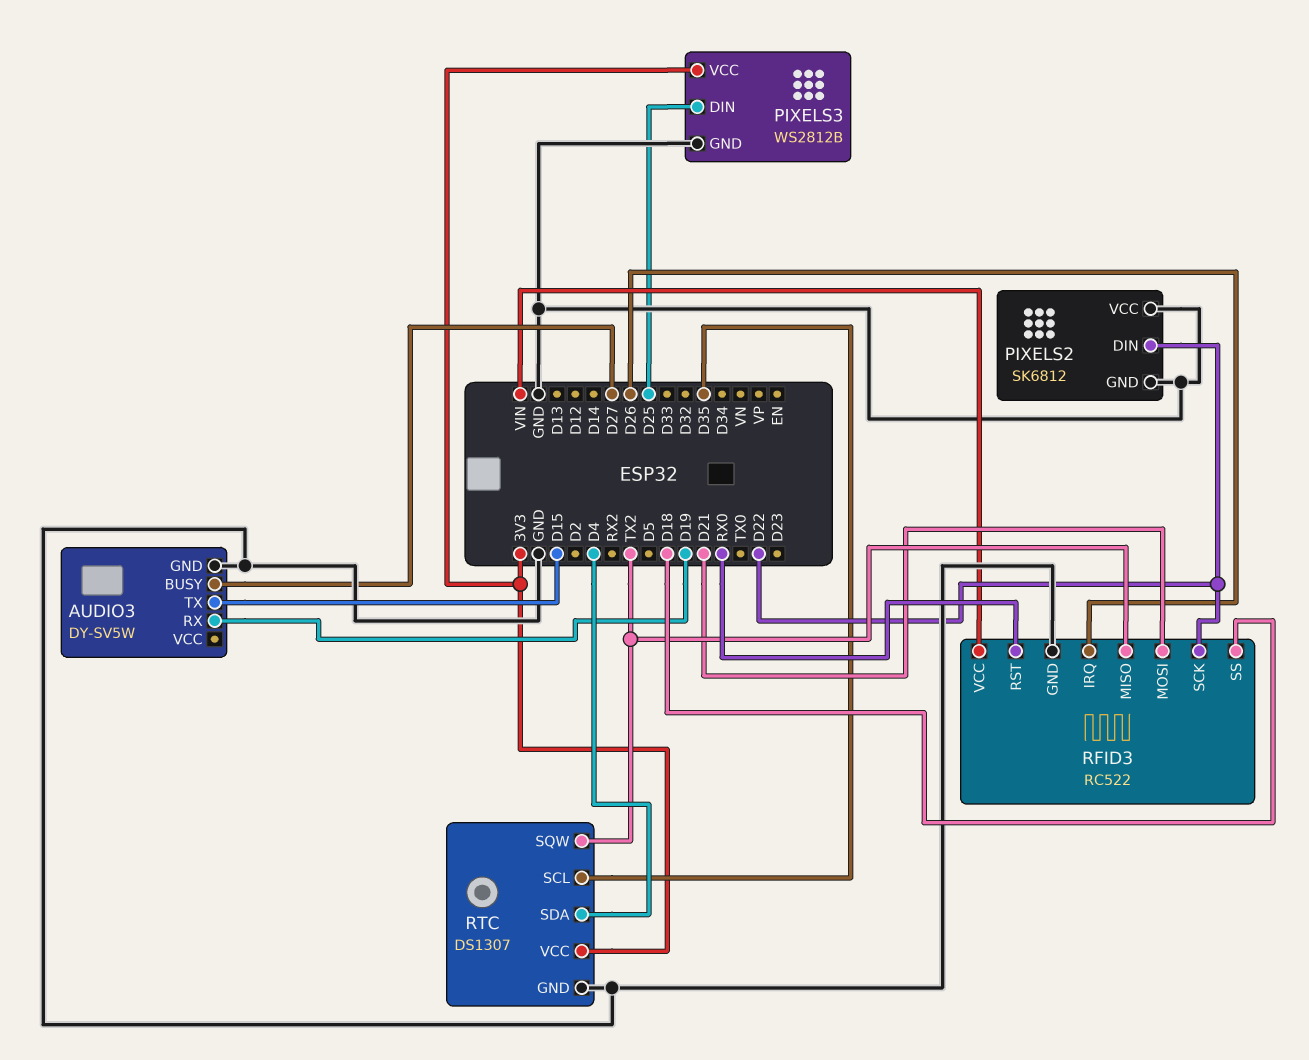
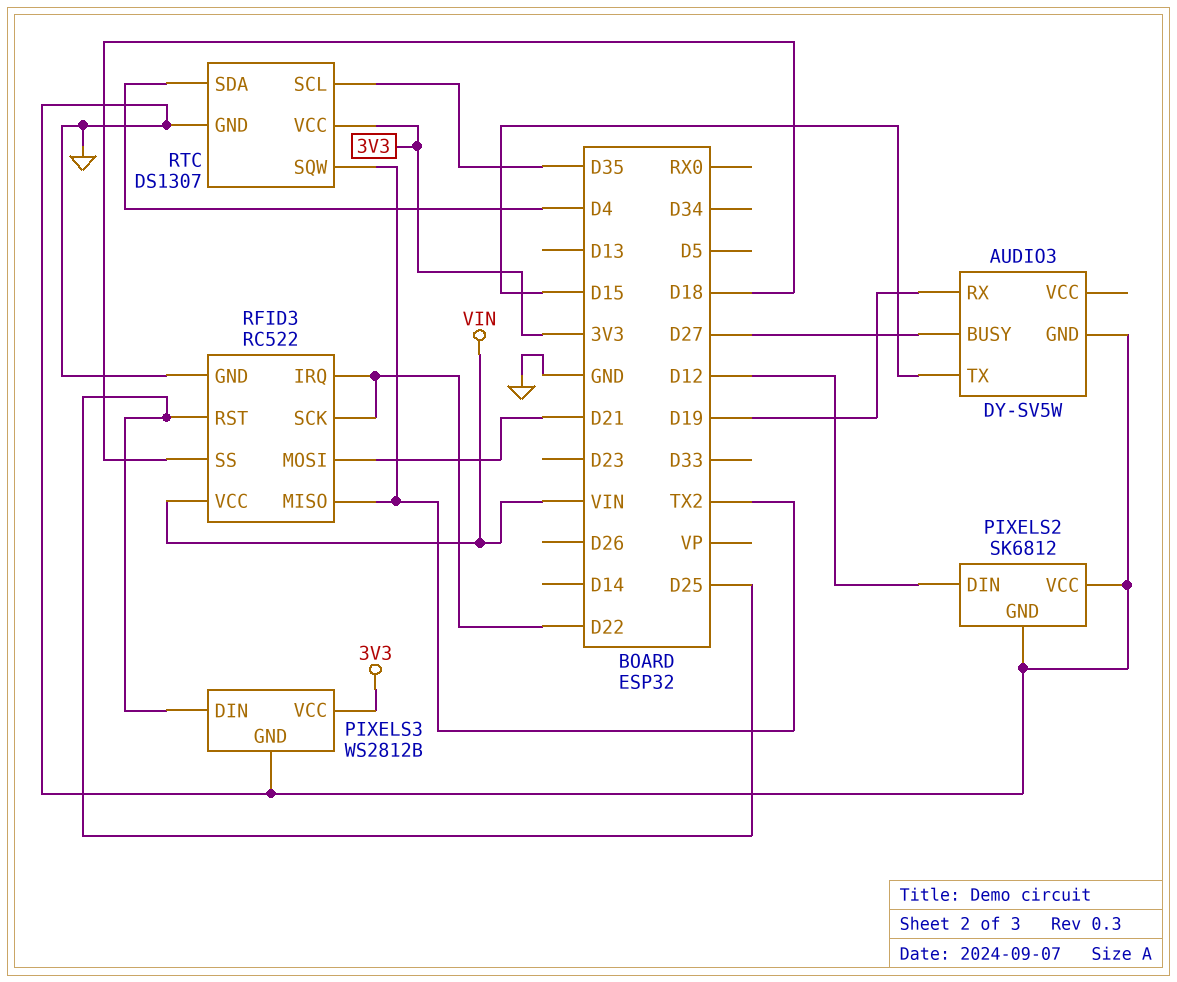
PIXELS2 pin DIN: D22 -> D12
RFID3 pin IRQ: D26 -> D22
RFID3 pin RST: RX0 -> D25

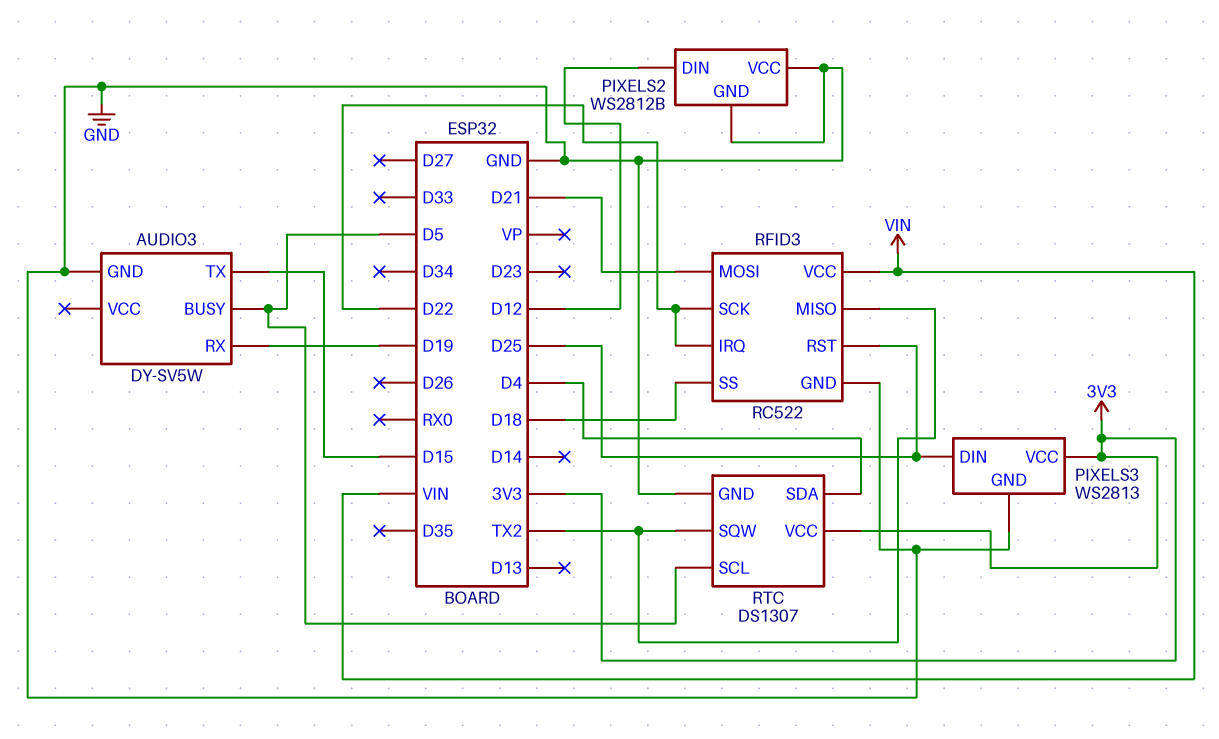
AUDIO3 pin BUSY: D27 -> D5
PIXELS2: SK6812 -> WS2812B
PIXELS3: WS2812B -> WS2813
RTC pin SCL: D35 -> D5

